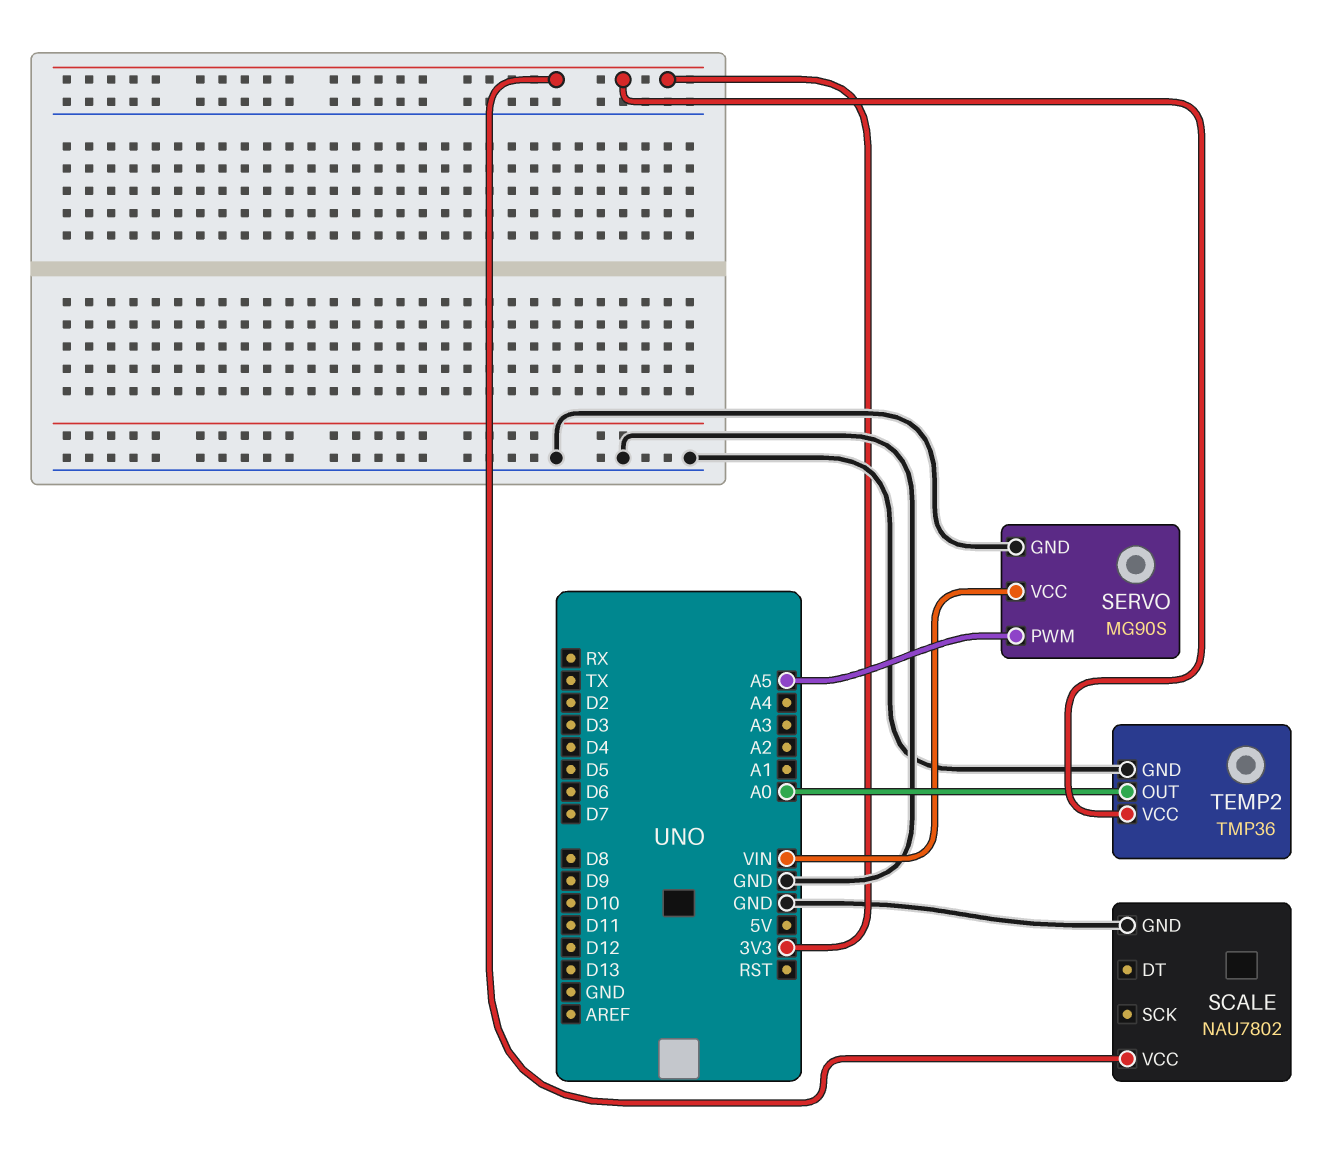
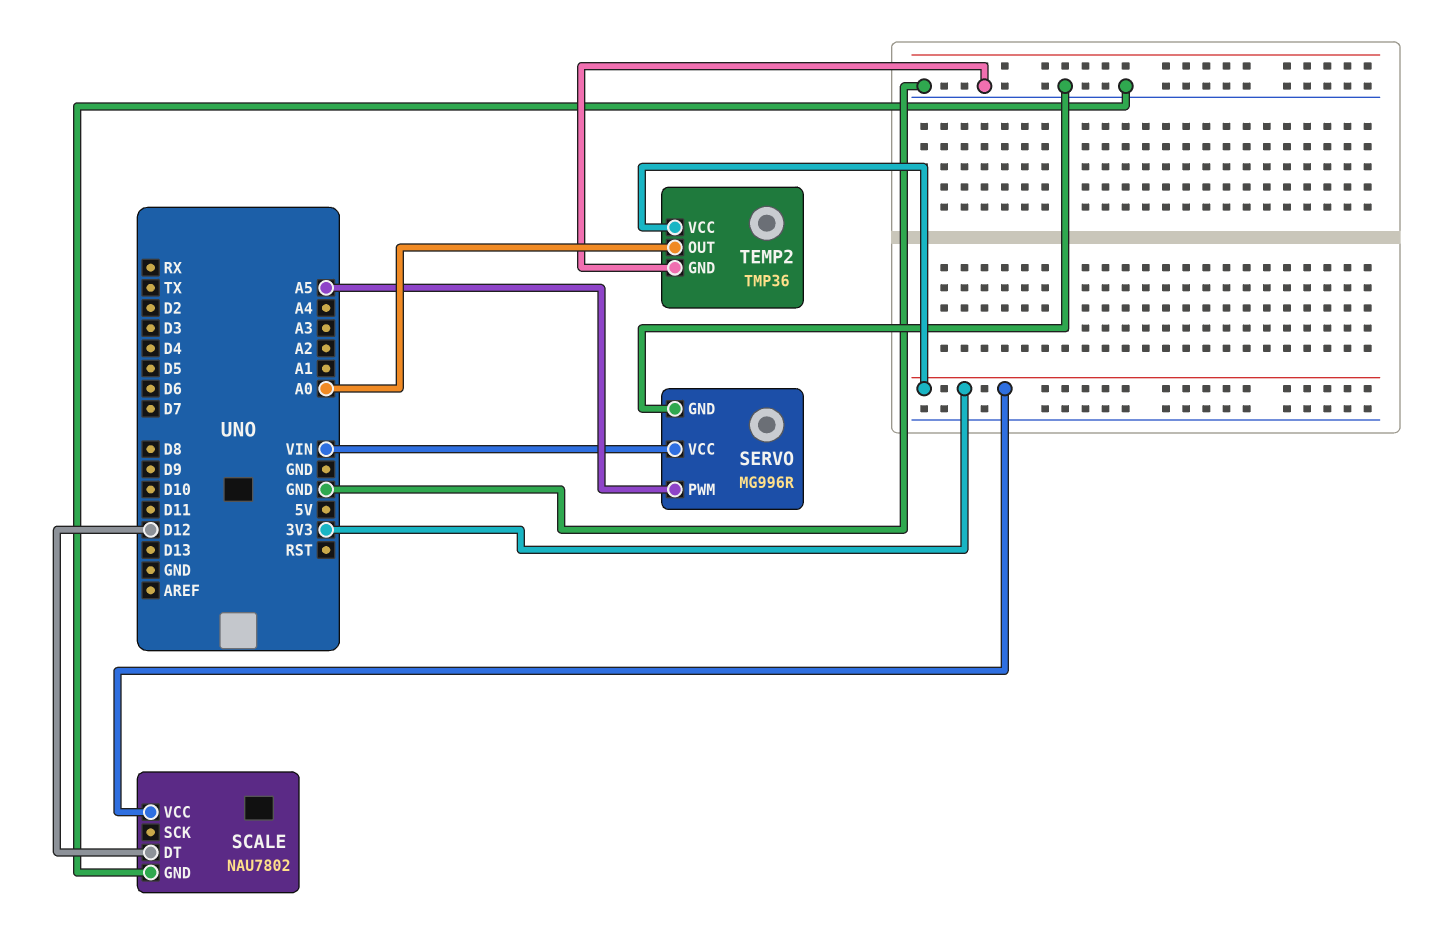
SCALE pin DT: none -> D12
SERVO: MG90S -> MG996R

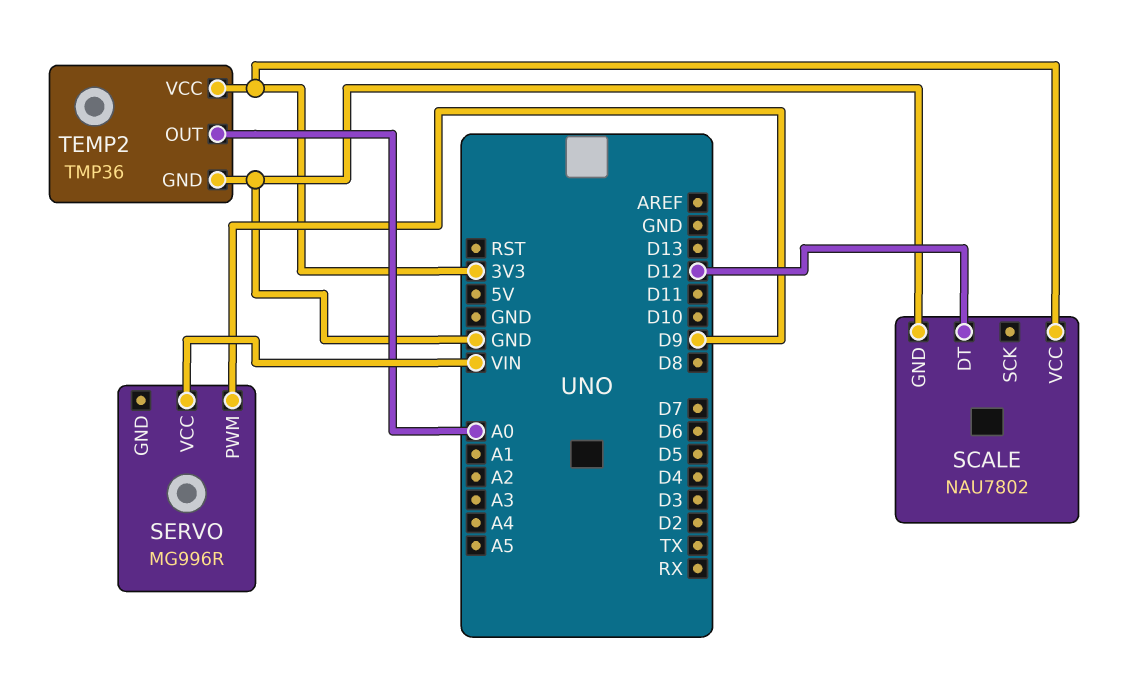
SERVO pin GND: GND -> none
SERVO pin PWM: A5 -> D9

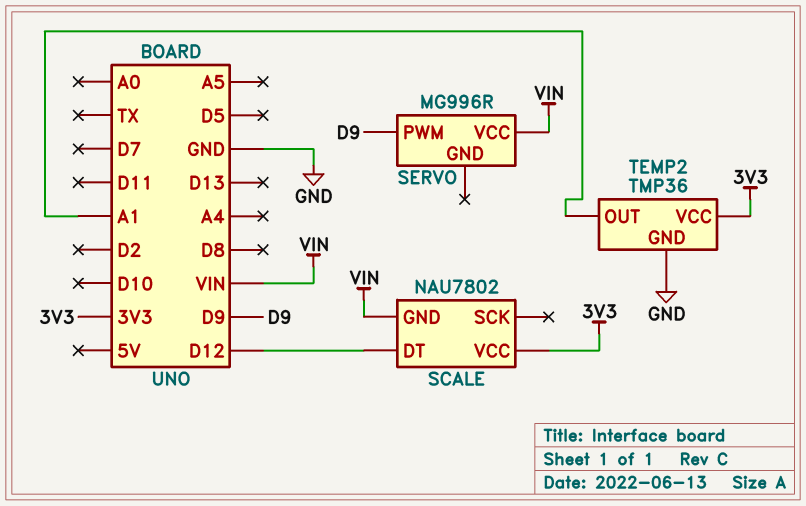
SCALE pin GND: GND -> VIN
TEMP2 pin OUT: A0 -> A1

